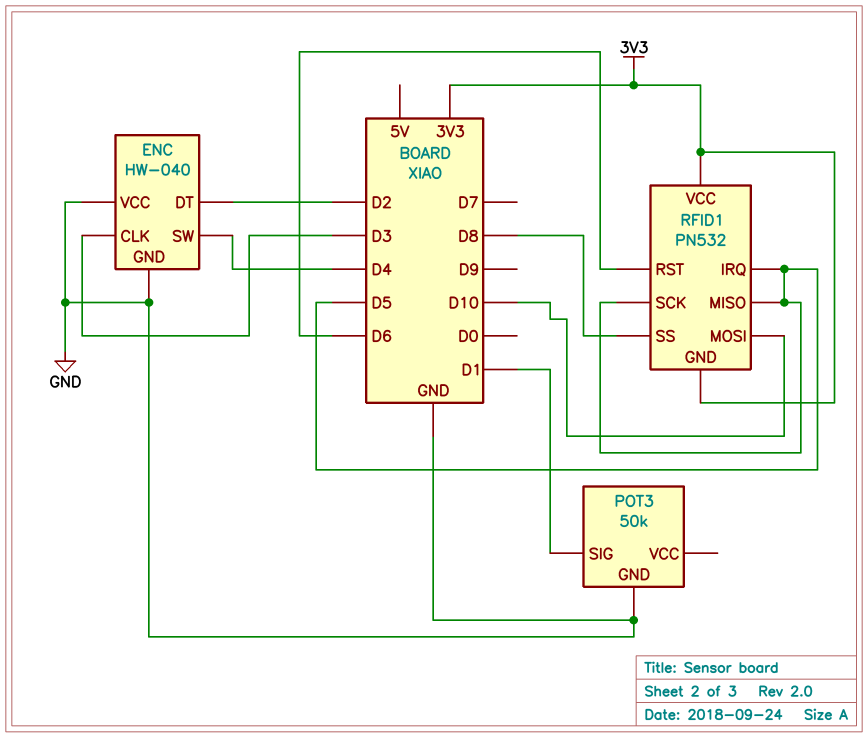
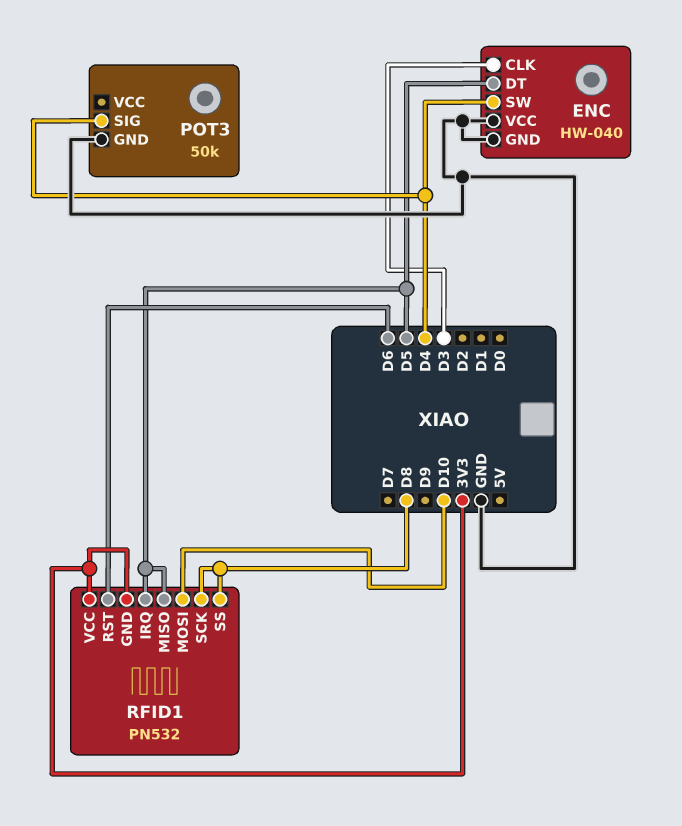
ENC pin DT: D2 -> D5
POT3 pin SIG: D1 -> D4
RFID1 pin SCK: D5 -> D8

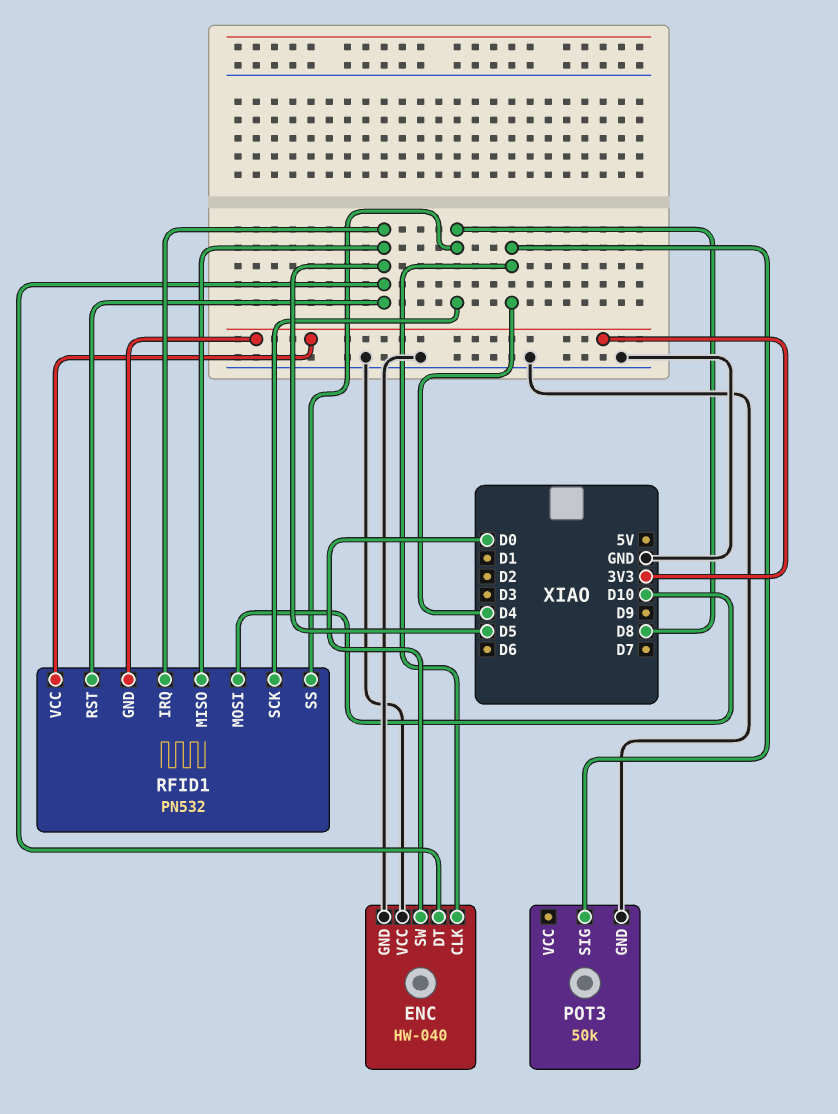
ENC pin CLK: D3 -> D4
ENC pin SW: D4 -> D0
RFID1 pin RST: D6 -> D5

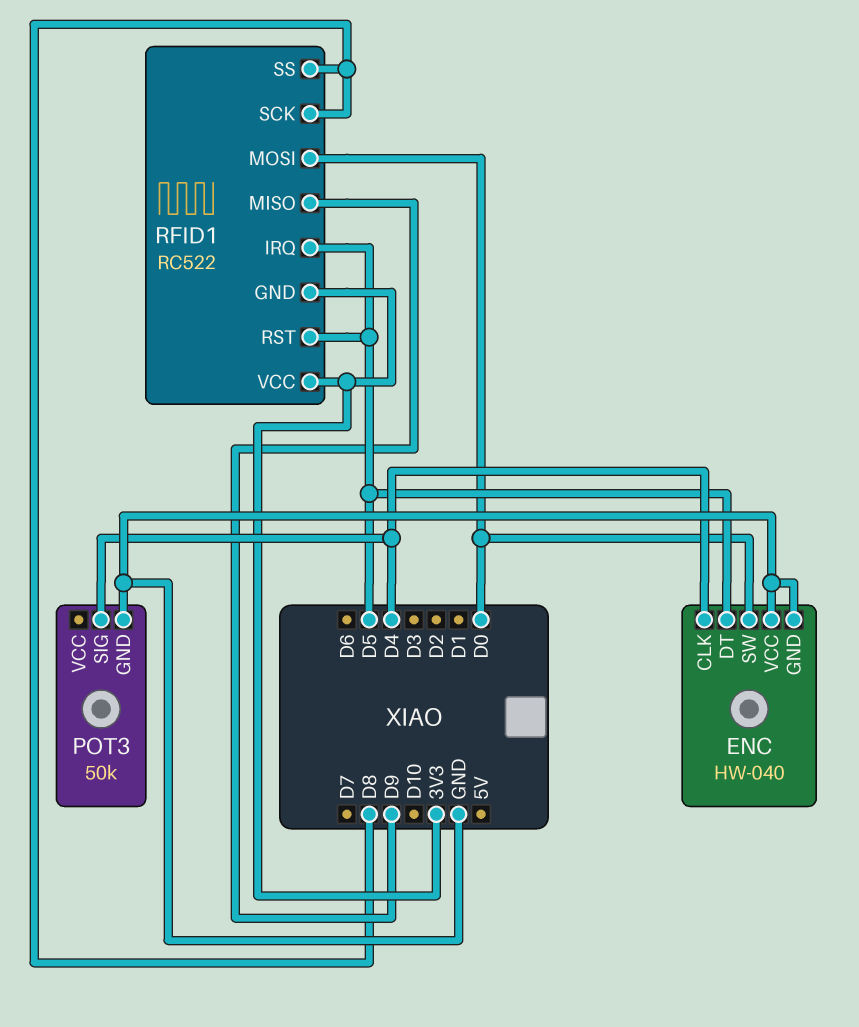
RFID1: PN532 -> RC522
RFID1 pin MISO: D5 -> D9
RFID1 pin MOSI: D10 -> D0

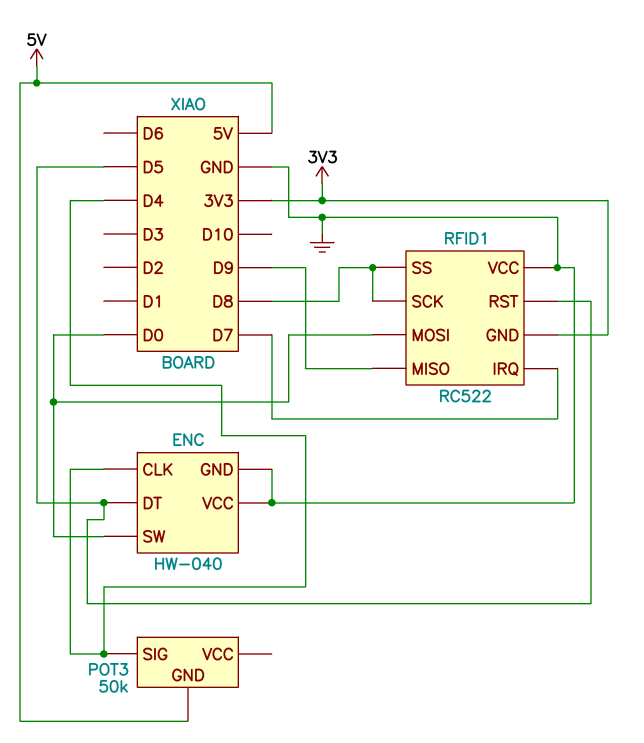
POT3 pin GND: GND -> 5V
RFID1 pin IRQ: D5 -> D7
RFID1 pin VCC: 3V3 -> GND

